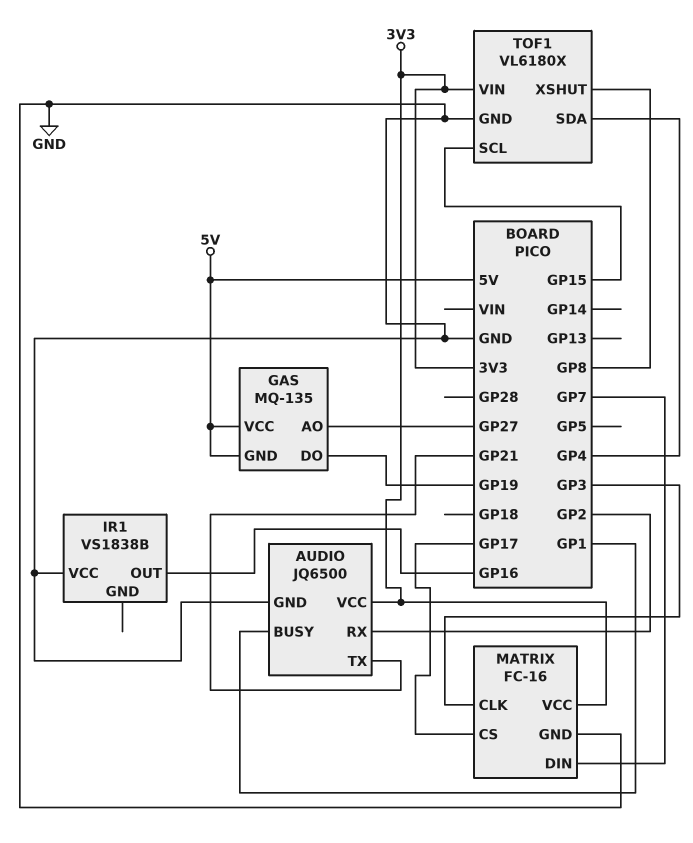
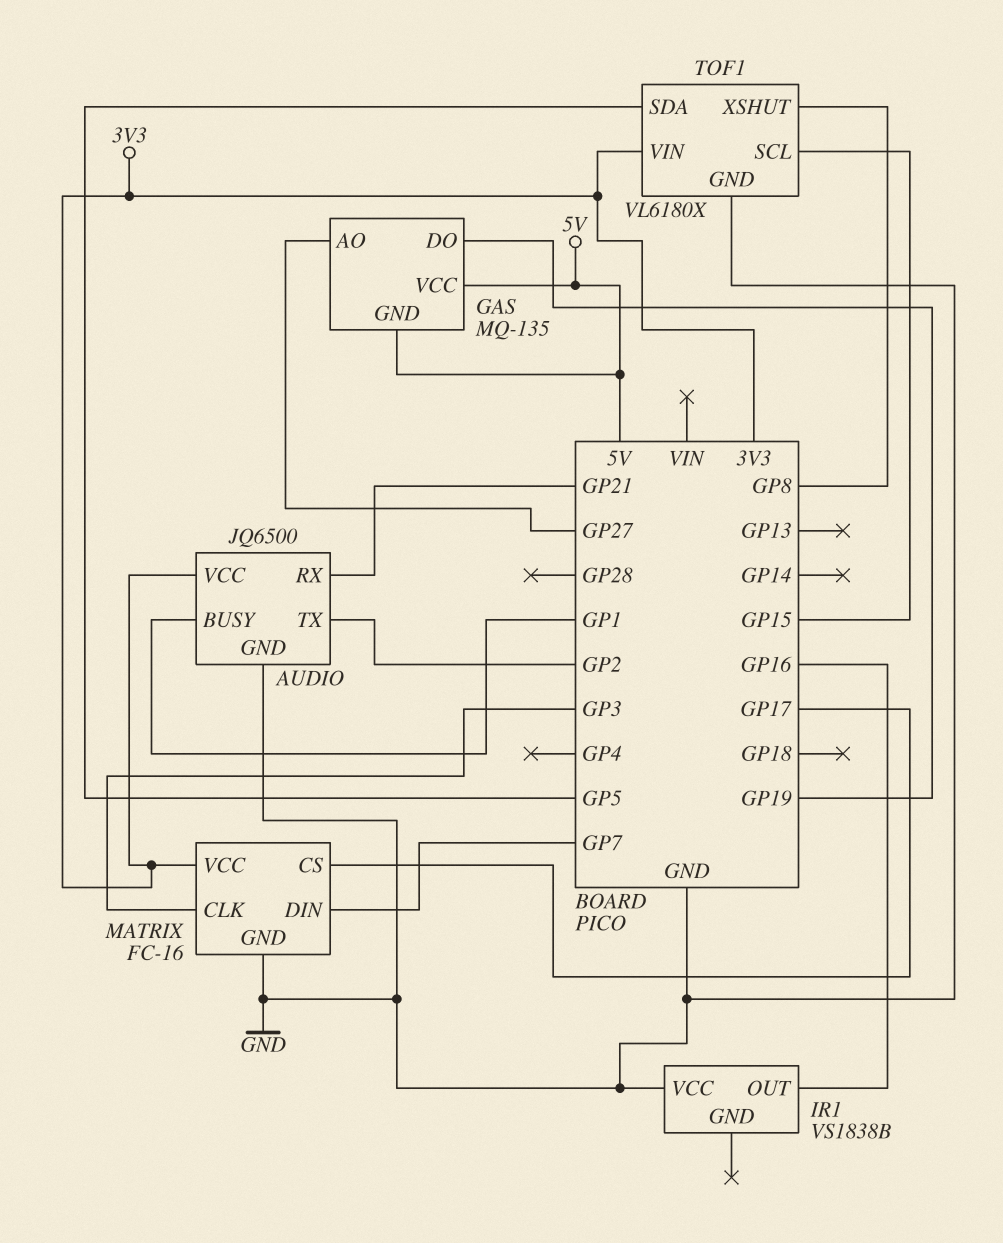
AUDIO pin RX: GP2 -> GP21
AUDIO pin TX: GP21 -> GP2
TOF1 pin SDA: GP4 -> GP5

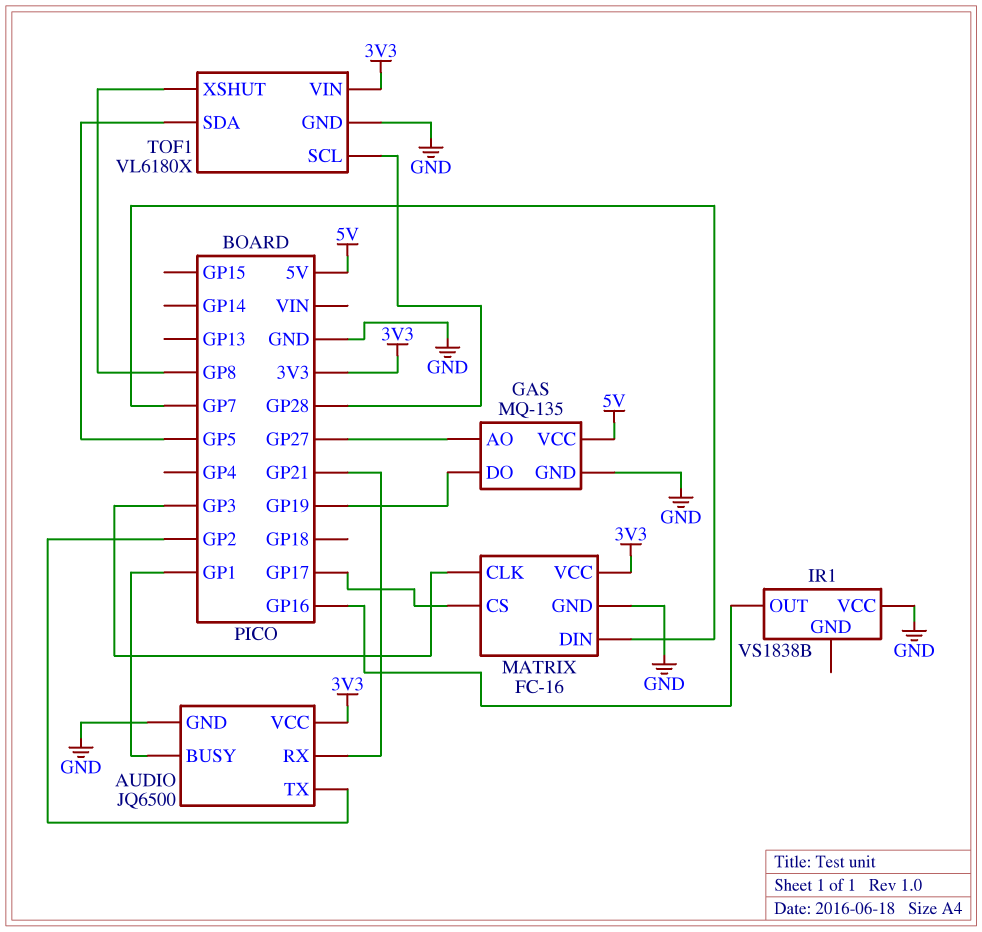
GAS pin GND: 5V -> GND
TOF1 pin SCL: GP15 -> GP28

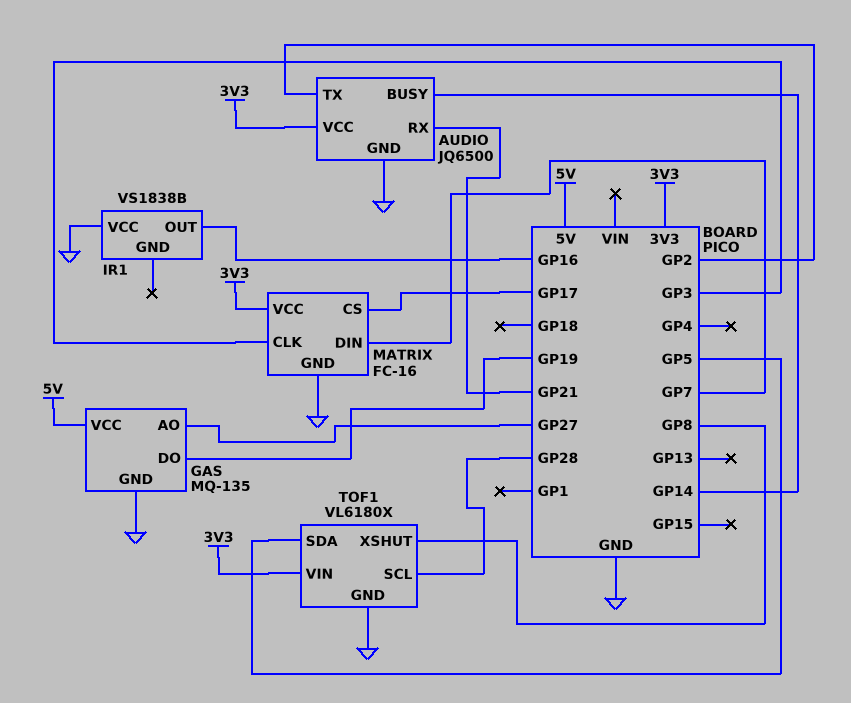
AUDIO pin BUSY: GP1 -> GP14

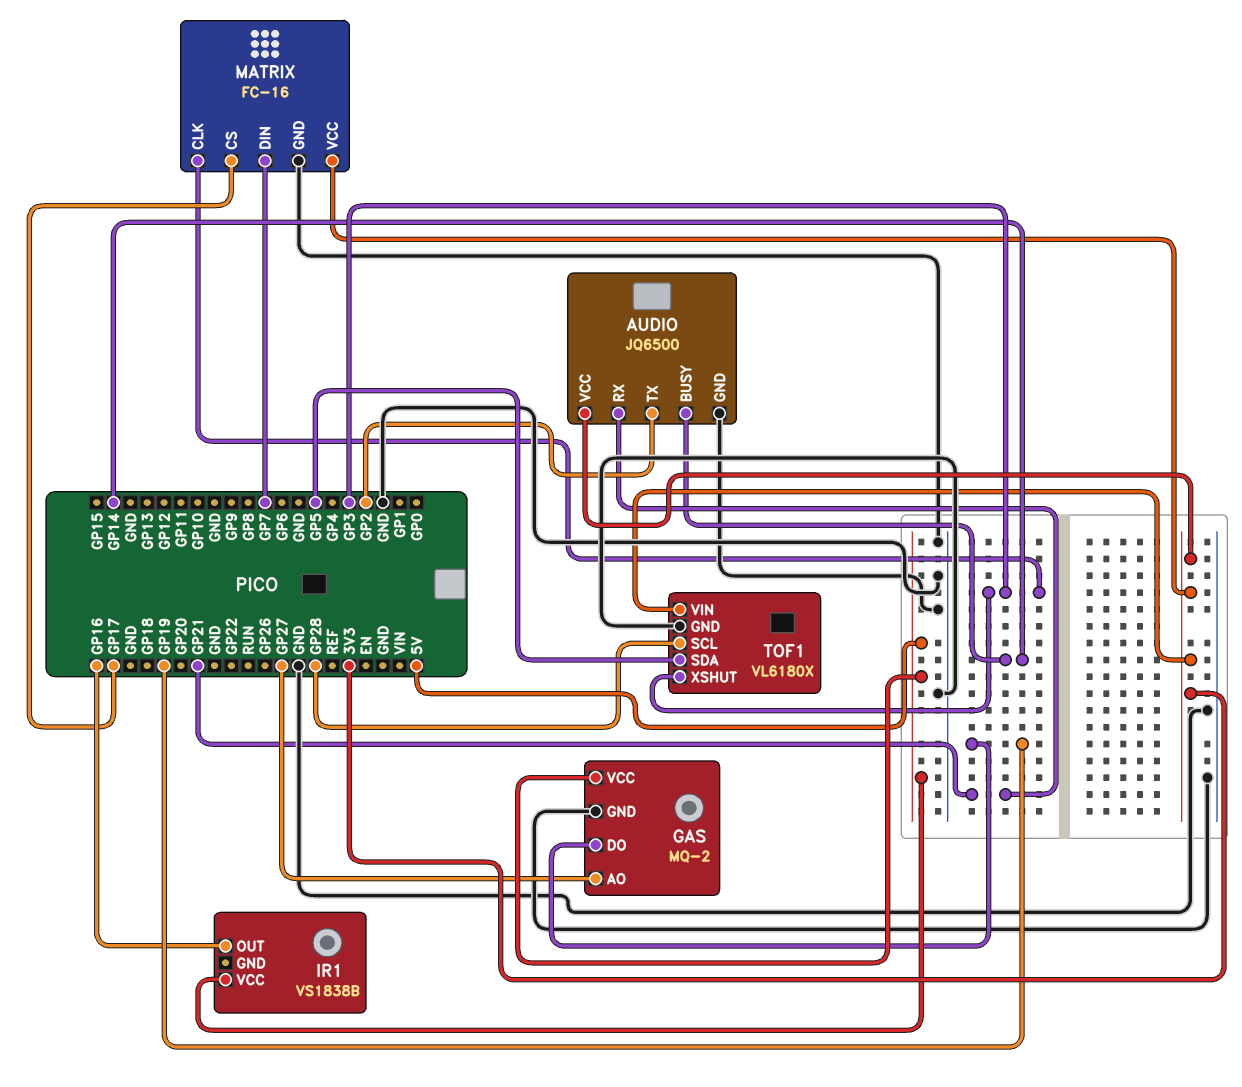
GAS: MQ-135 -> MQ-2
IR1 pin VCC: GND -> 5V
TOF1 pin XSHUT: GP8 -> GP3

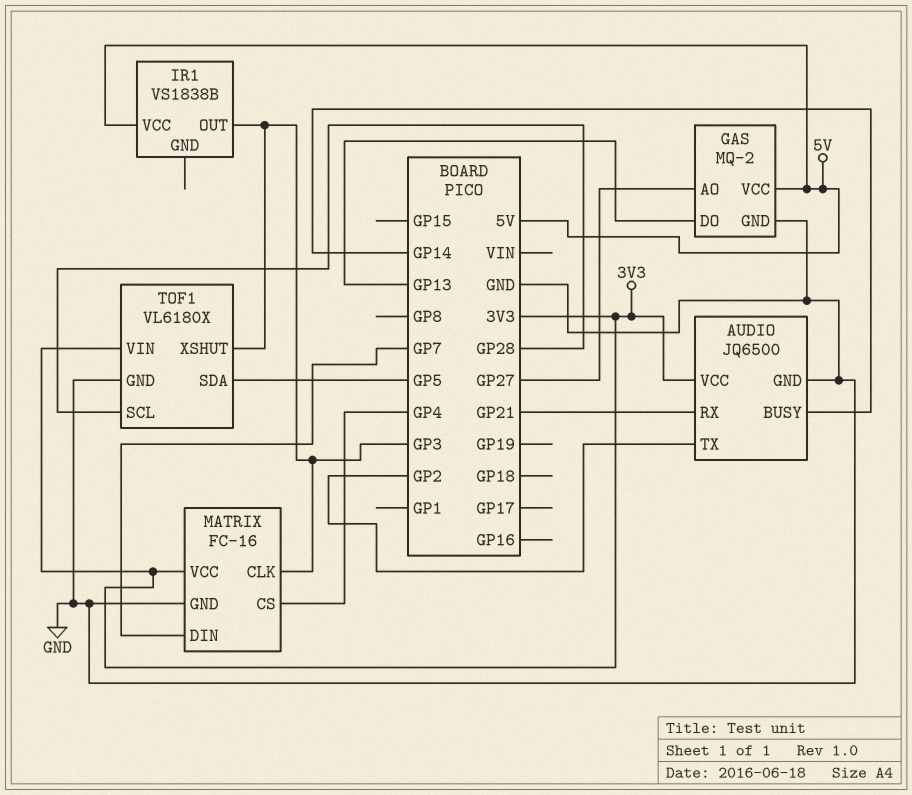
GAS pin DO: GP19 -> GP13
IR1 pin OUT: GP16 -> GP3
MATRIX pin CS: GP17 -> GP4

